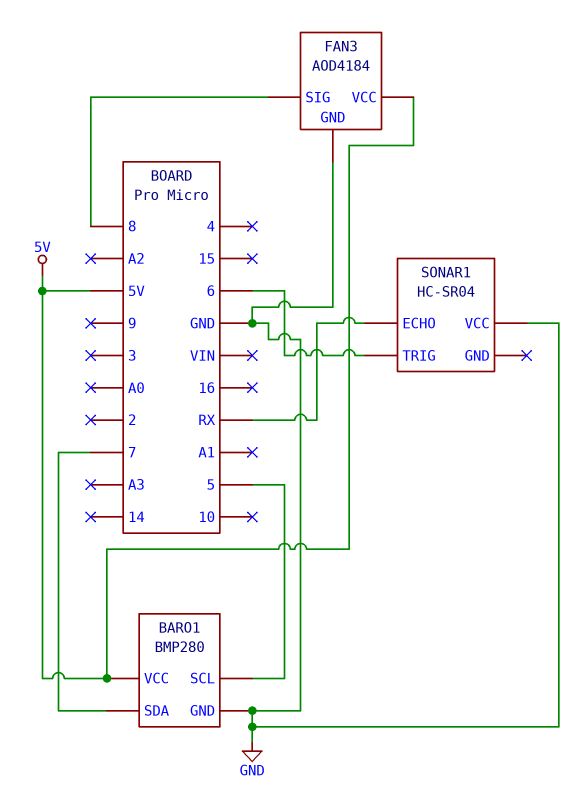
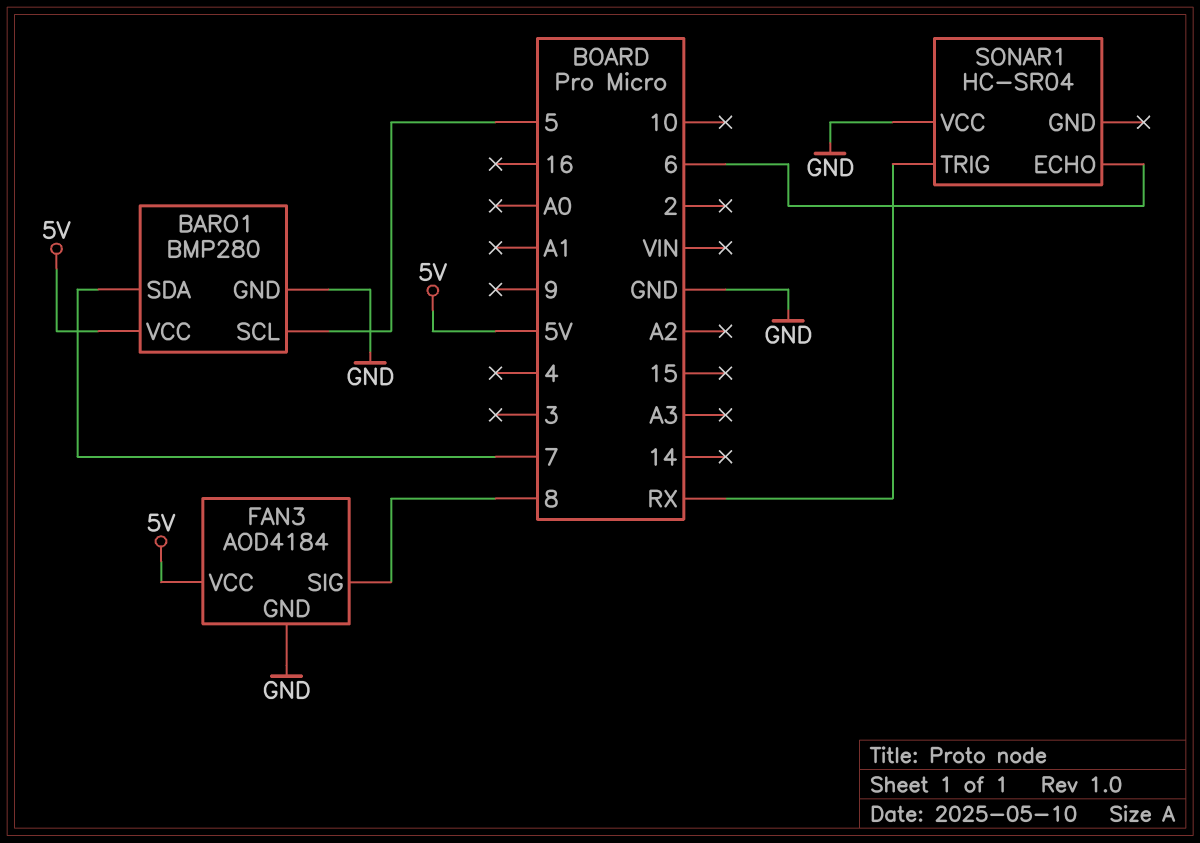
SONAR1 pin ECHO: RX -> 6
SONAR1 pin TRIG: 6 -> RX

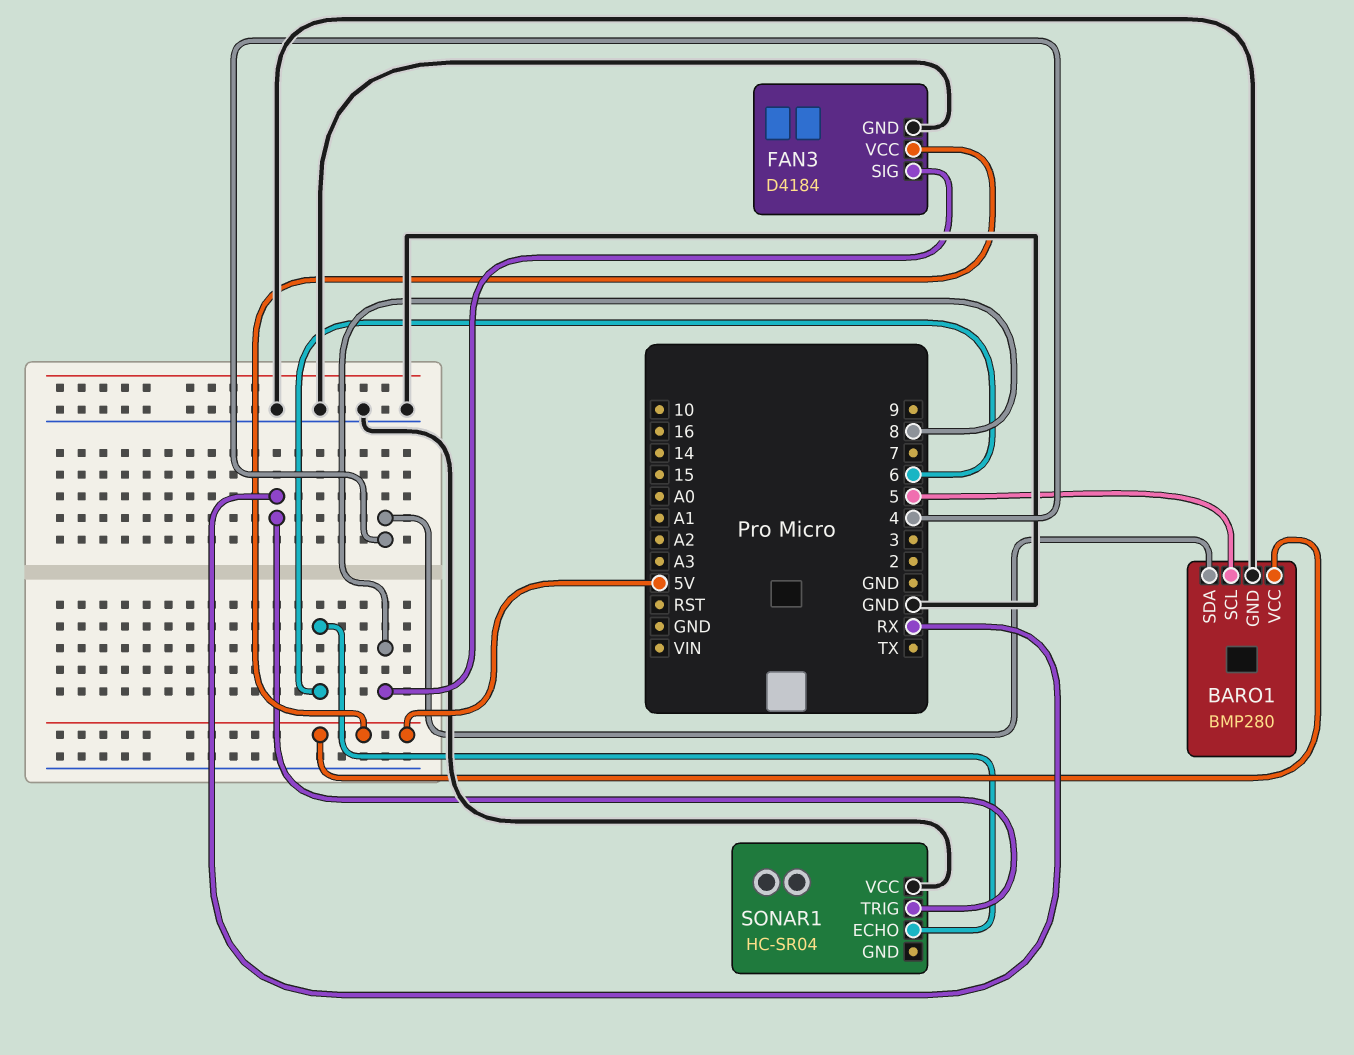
BARO1 pin SDA: 7 -> 4
FAN3: AOD4184 -> D4184

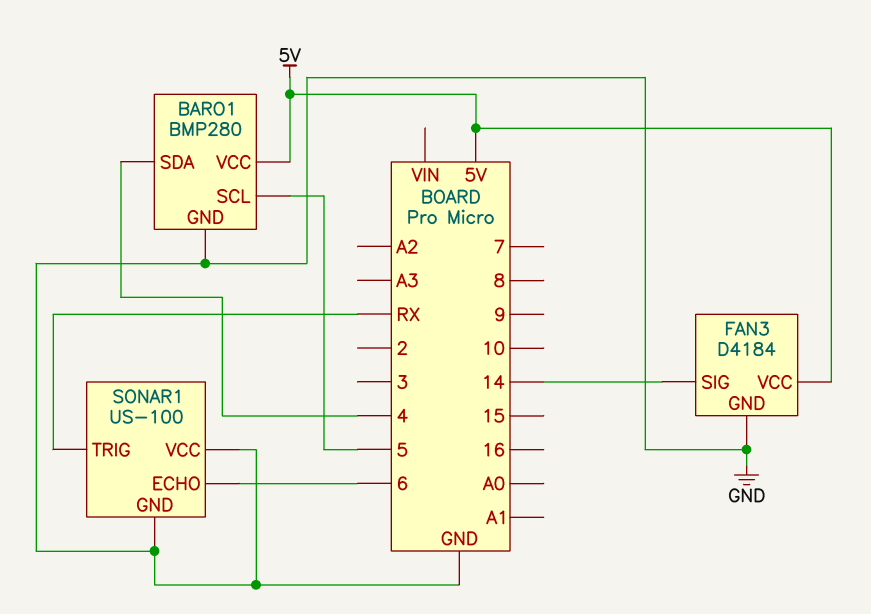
FAN3 pin SIG: 8 -> 14
SONAR1: HC-SR04 -> US-100
SONAR1 pin GND: none -> GND

